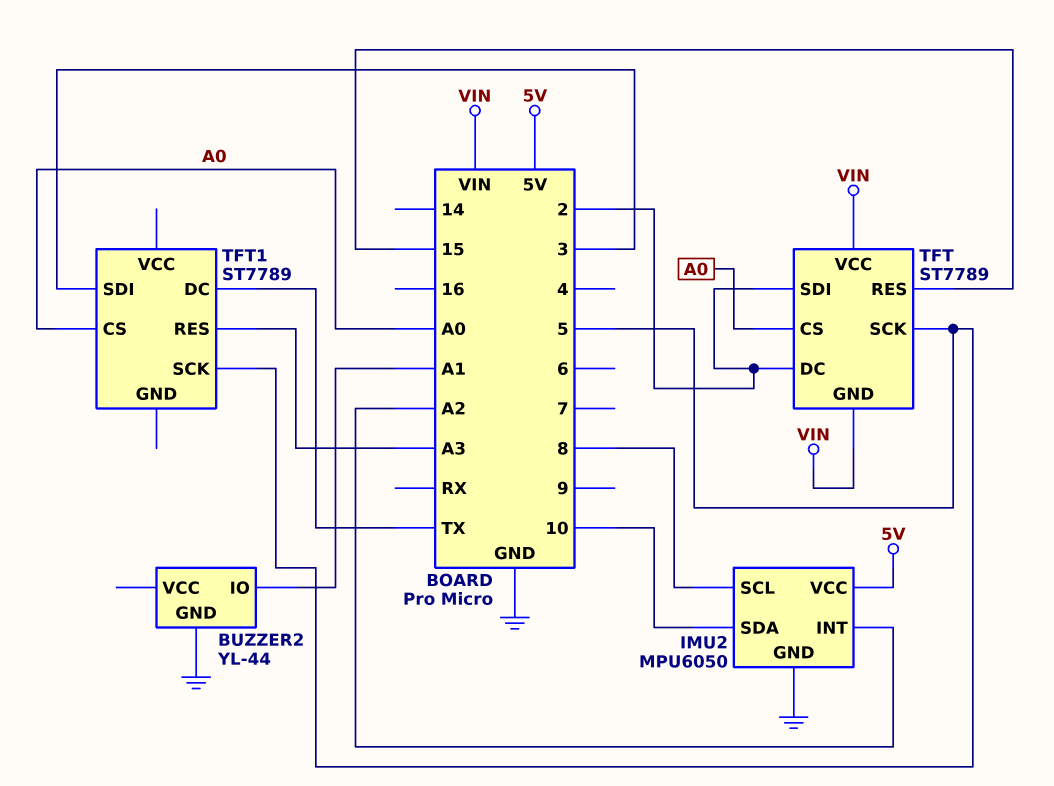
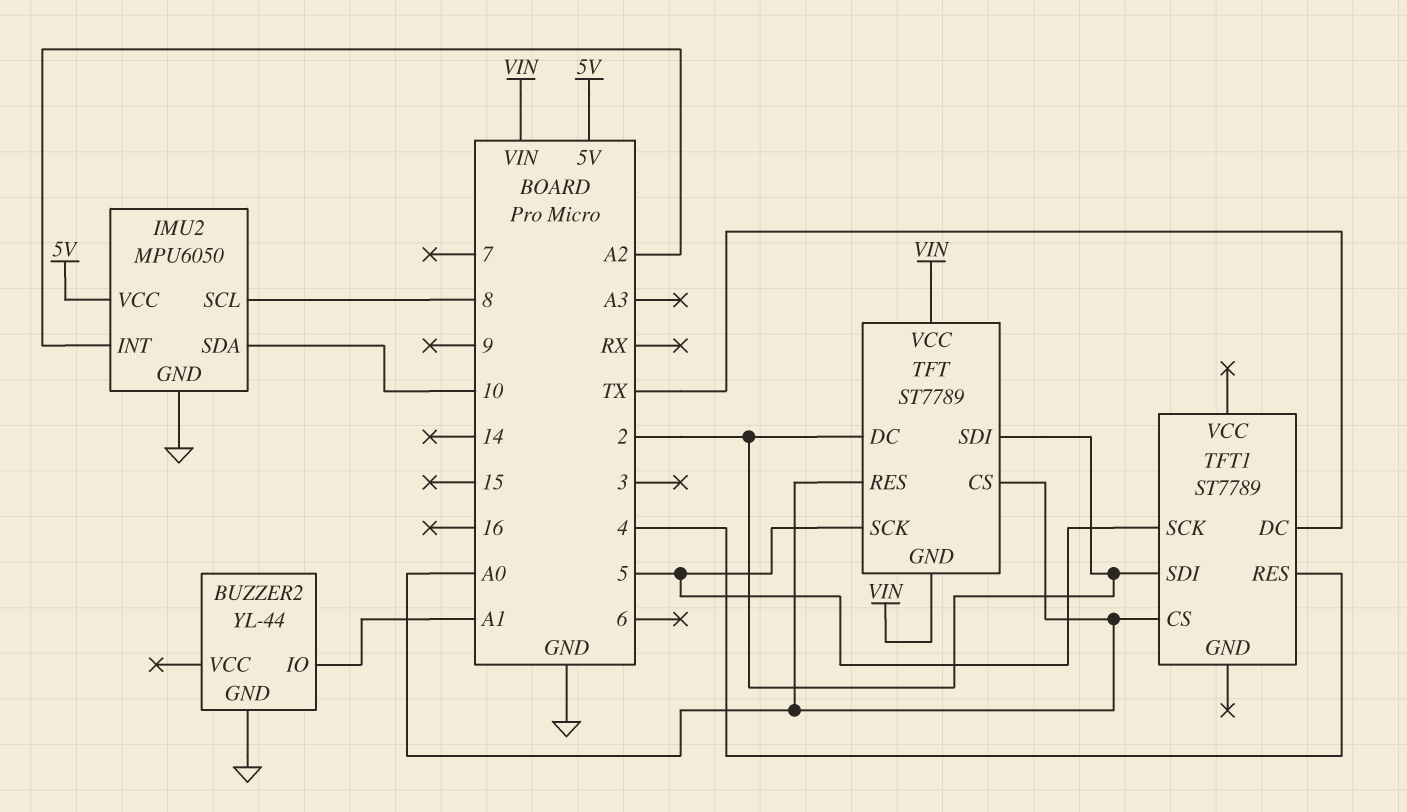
TFT pin RES: 15 -> A0
TFT1 pin RES: A3 -> 4
TFT1 pin SDI: 3 -> 2

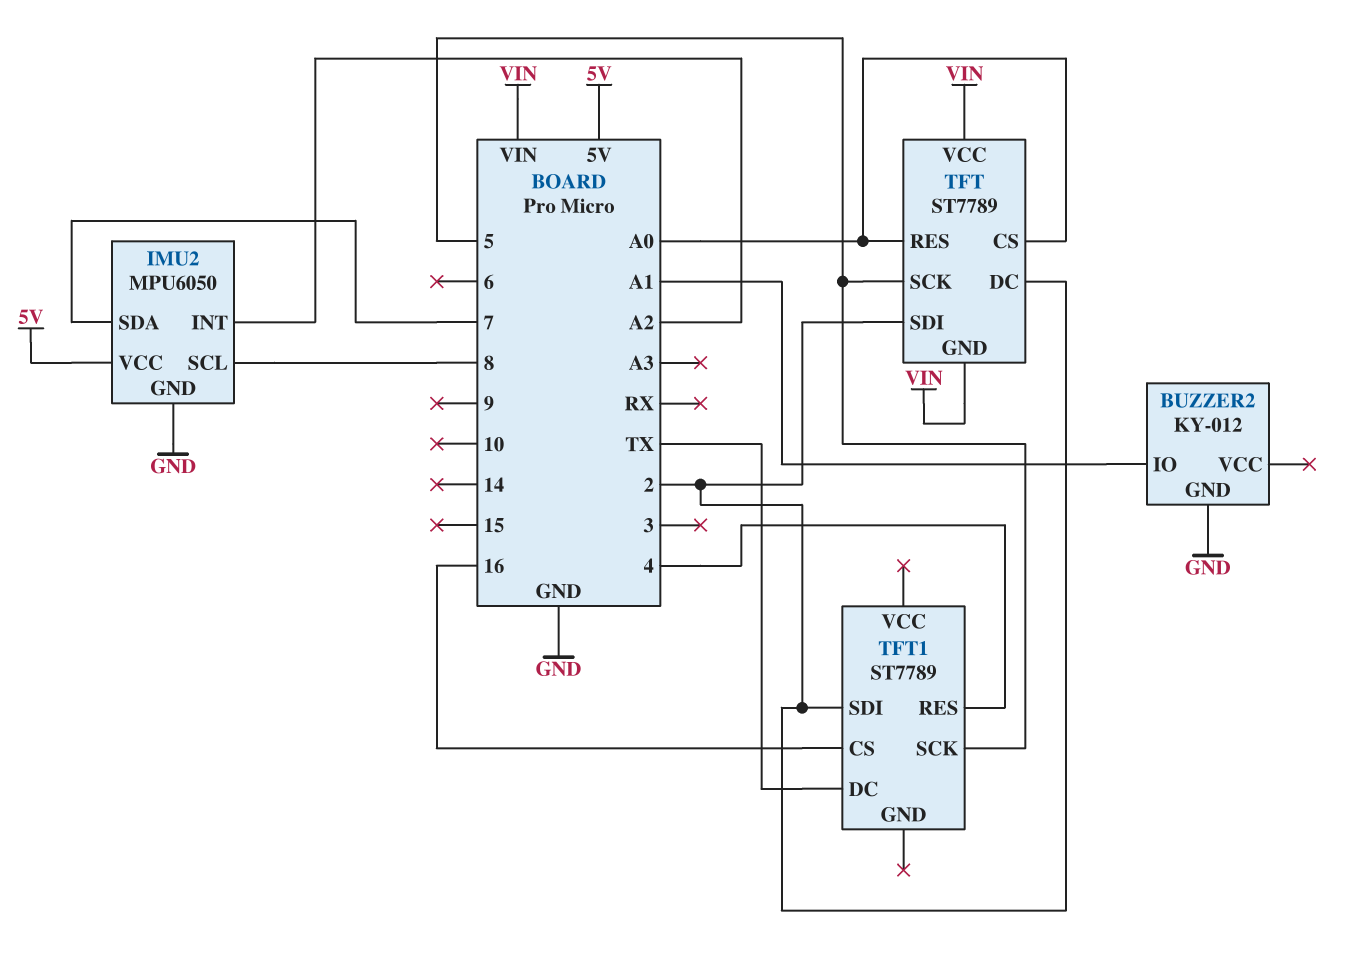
BUZZER2: YL-44 -> KY-012
IMU2 pin SDA: 10 -> 7
TFT1 pin CS: A0 -> 16

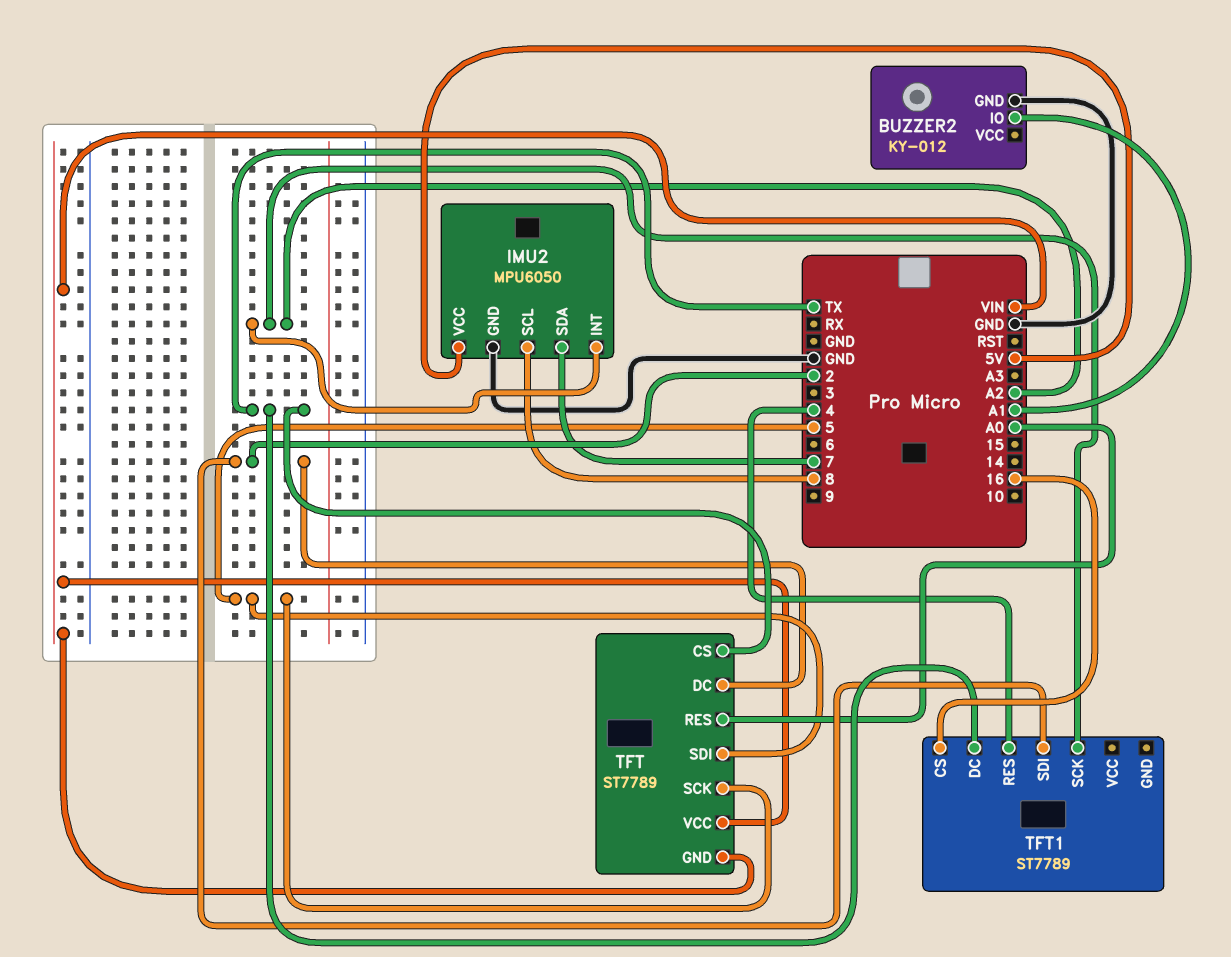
TFT pin CS: A0 -> TX
TFT pin SDI: 2 -> 5
TFT1 pin SCK: 5 -> A2

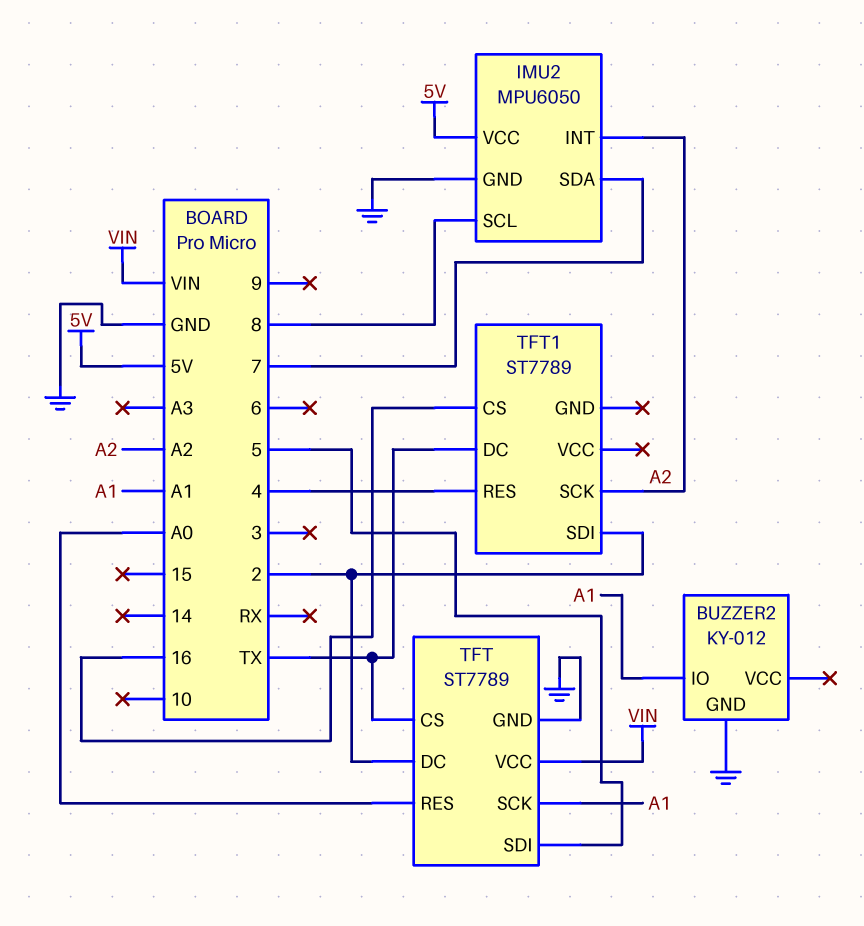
TFT pin GND: VIN -> GND
TFT pin SCK: 5 -> A1

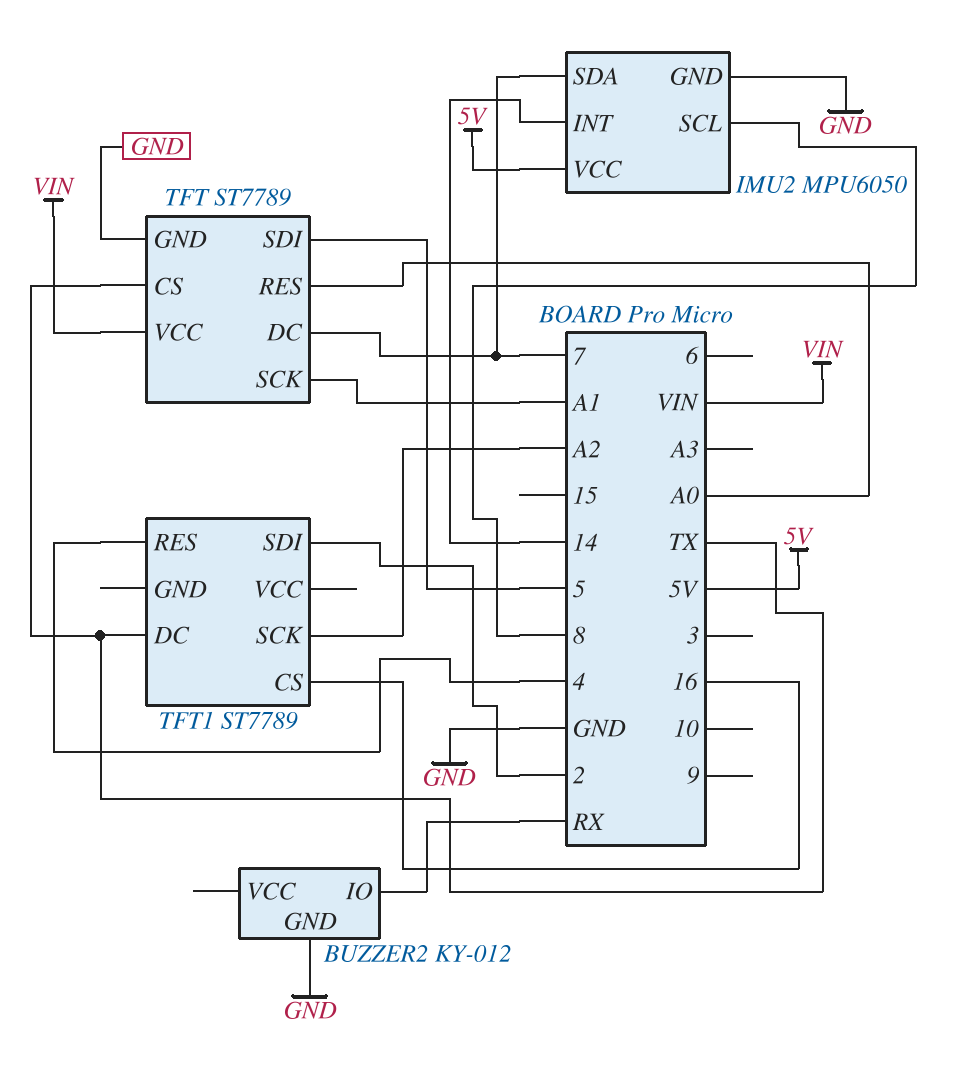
BUZZER2 pin IO: A1 -> RX
IMU2 pin INT: A2 -> 14
TFT pin DC: 2 -> 7

